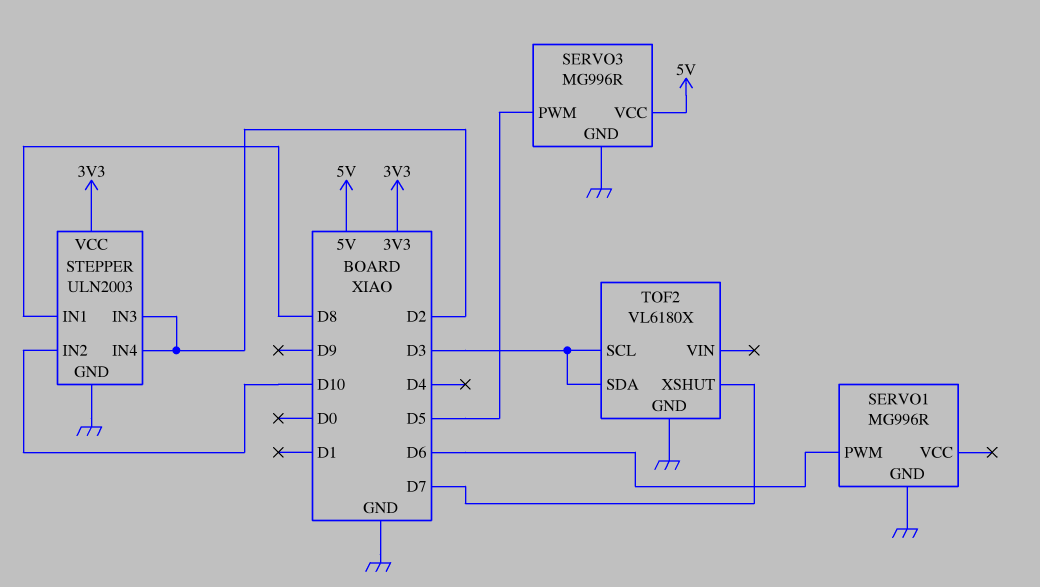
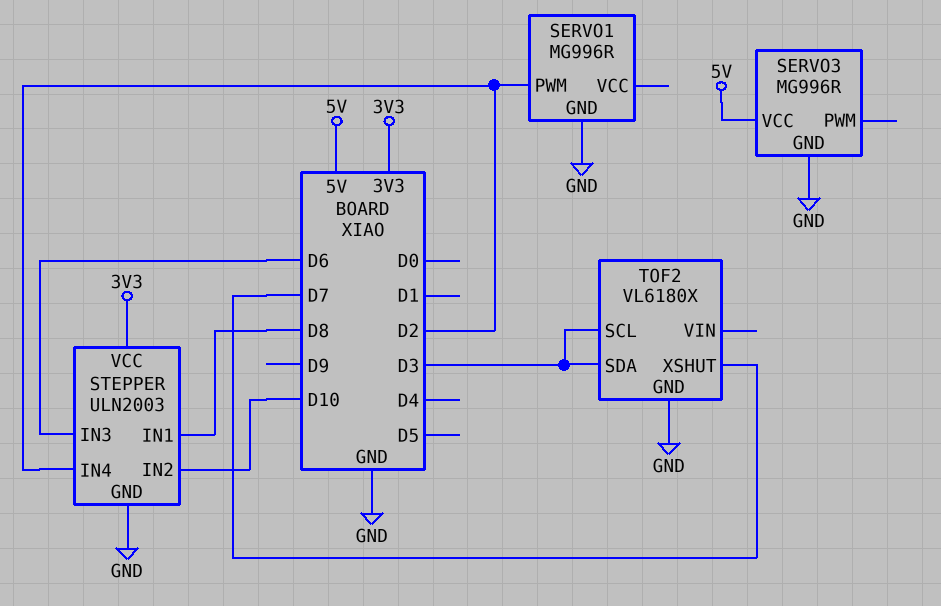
SERVO1 pin PWM: D6 -> D2
SERVO3 pin PWM: D5 -> none
STEPPER pin IN3: D2 -> D6

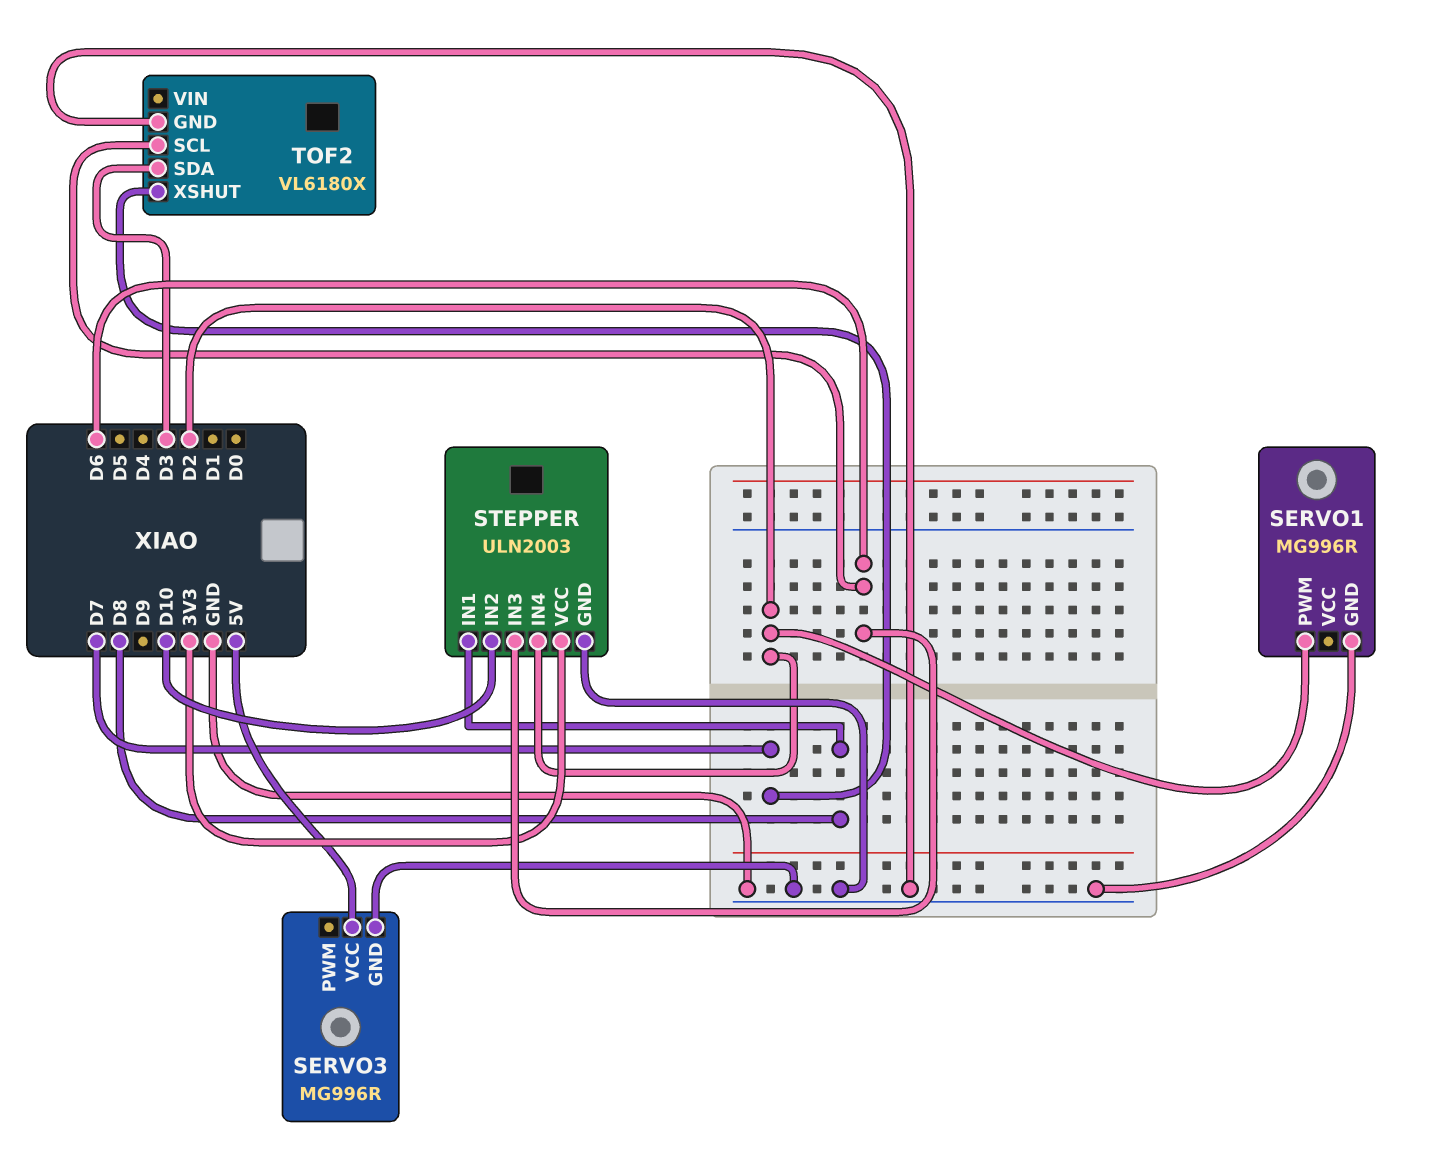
TOF2 pin SCL: D3 -> D6

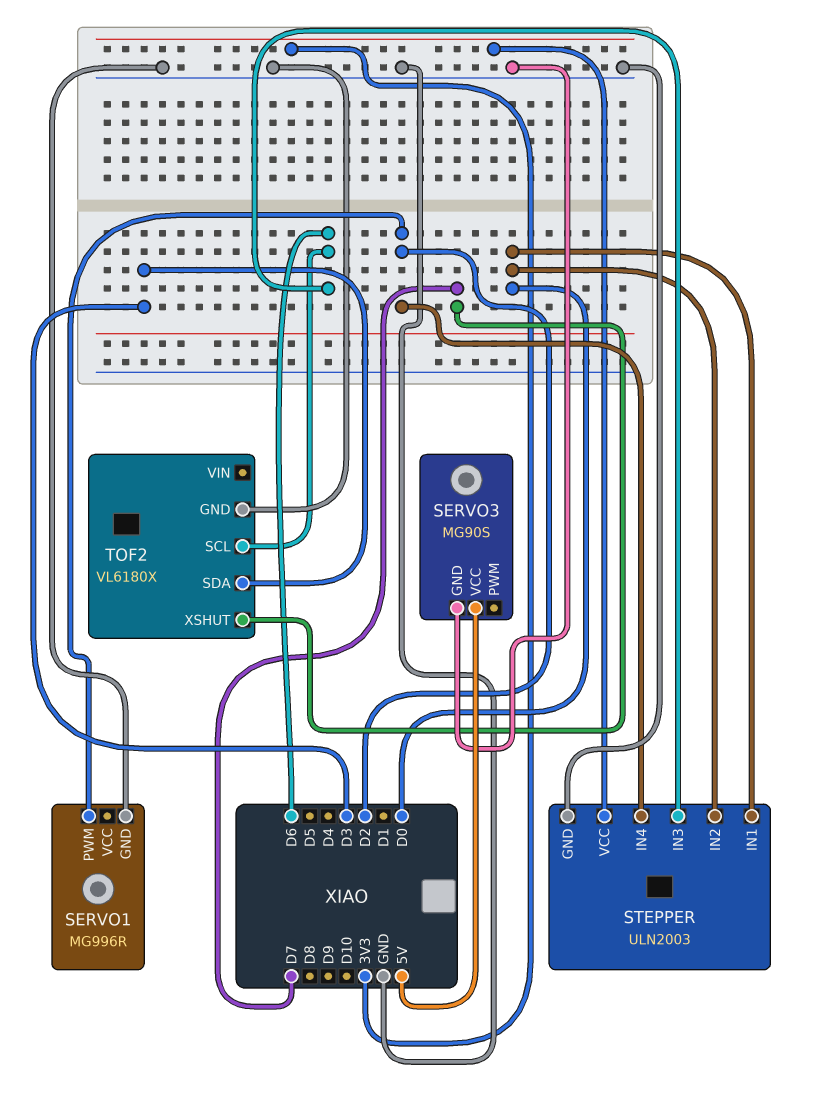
SERVO3: MG996R -> MG90S
STEPPER pin IN1: D8 -> D0
STEPPER pin IN2: D10 -> D0

